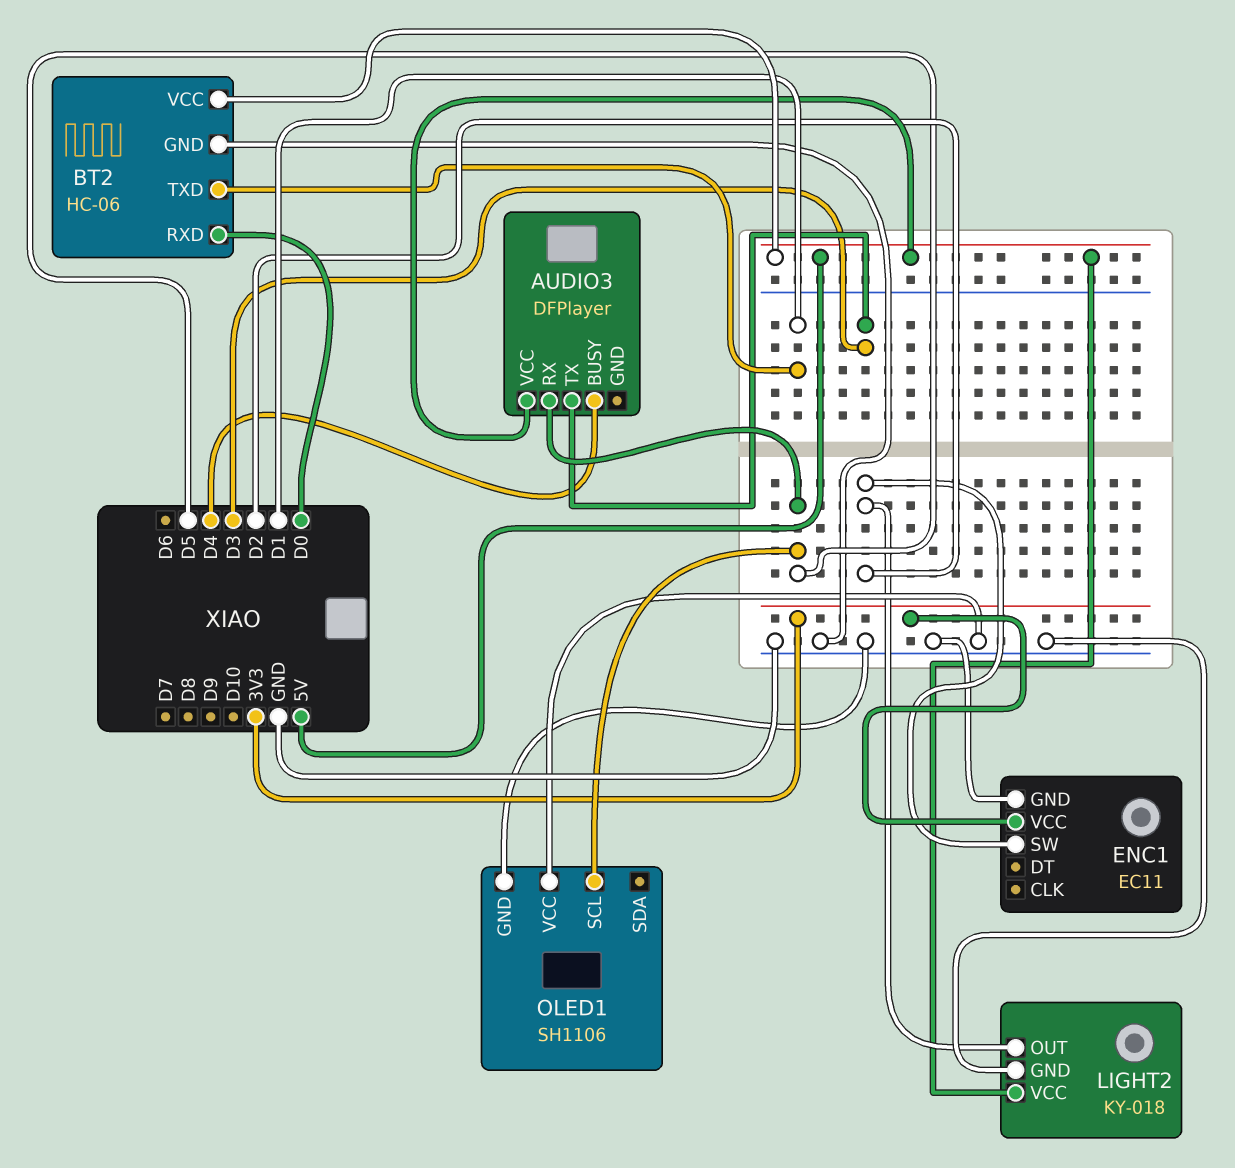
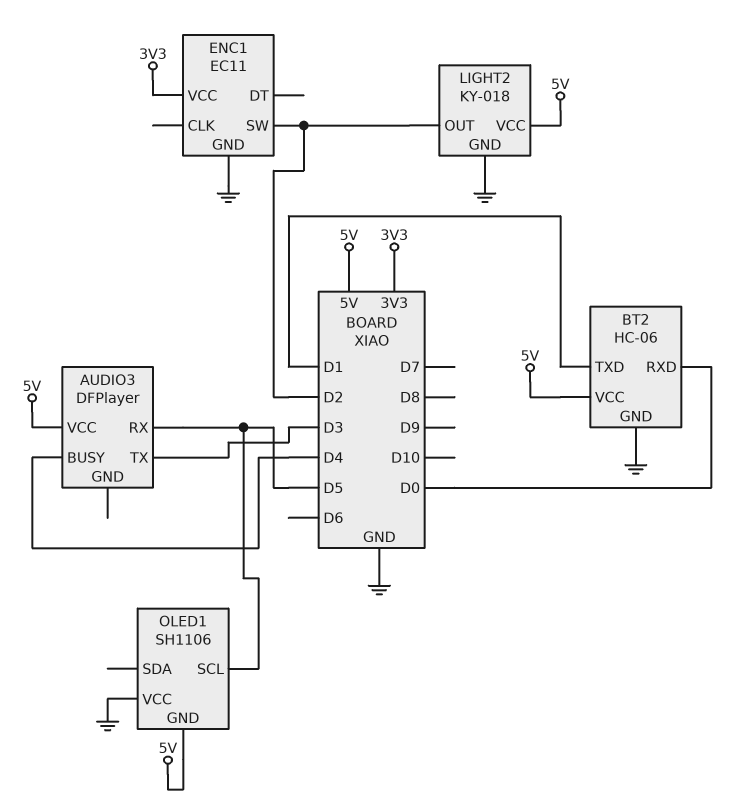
OLED1 pin GND: GND -> 5V

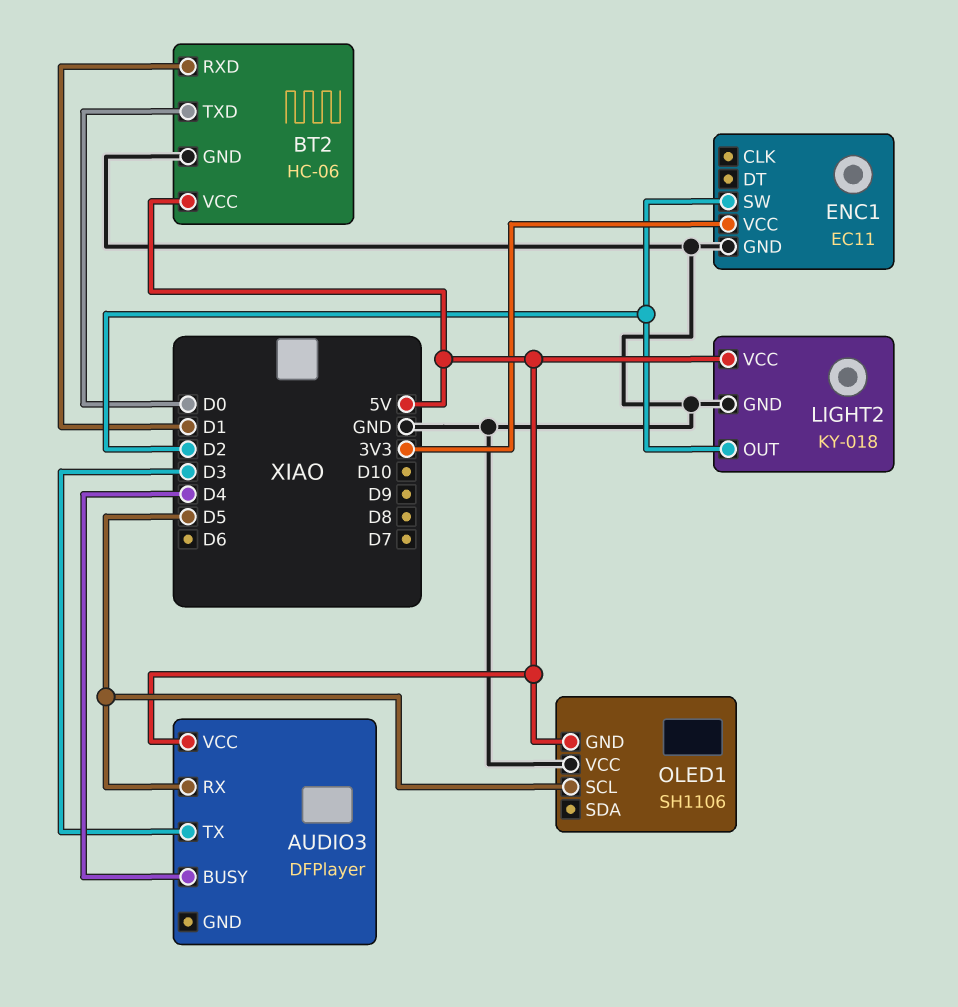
BT2 pin RXD: D0 -> D1
BT2 pin TXD: D1 -> D0

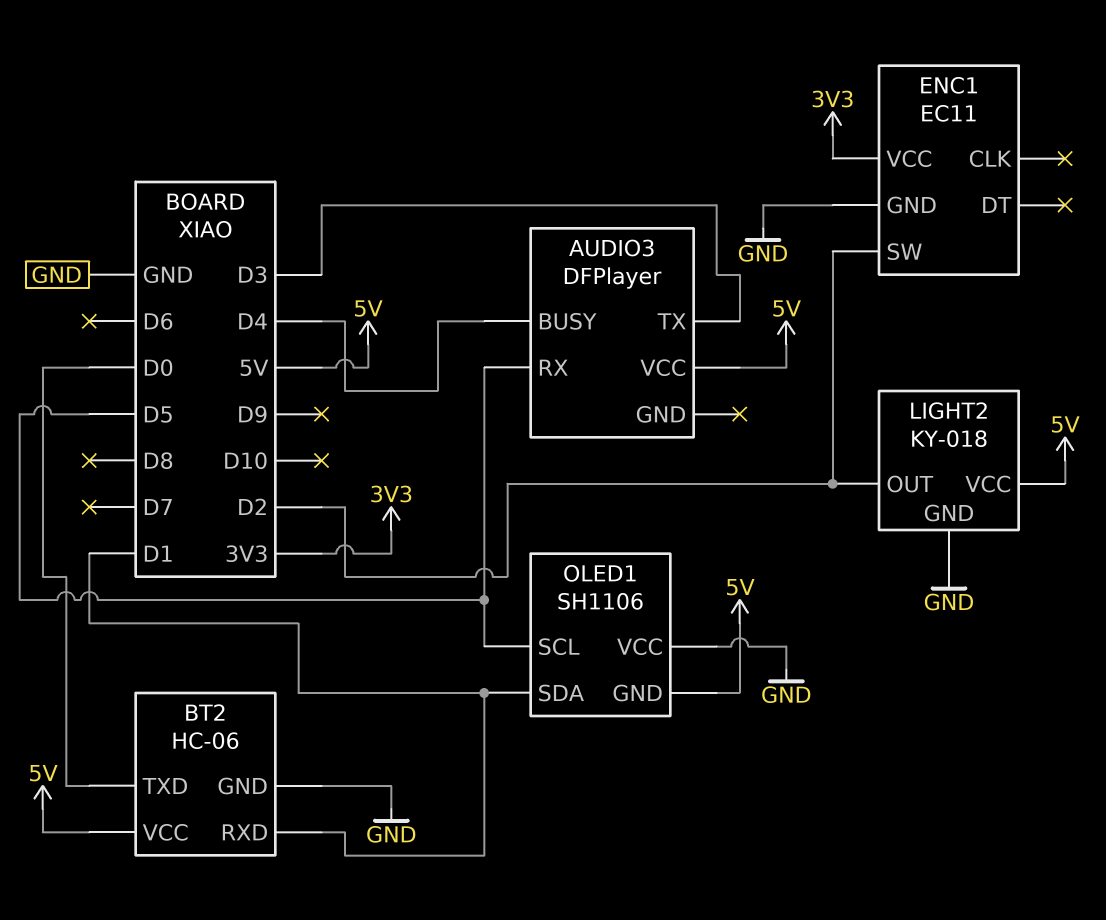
OLED1 pin SDA: none -> D1

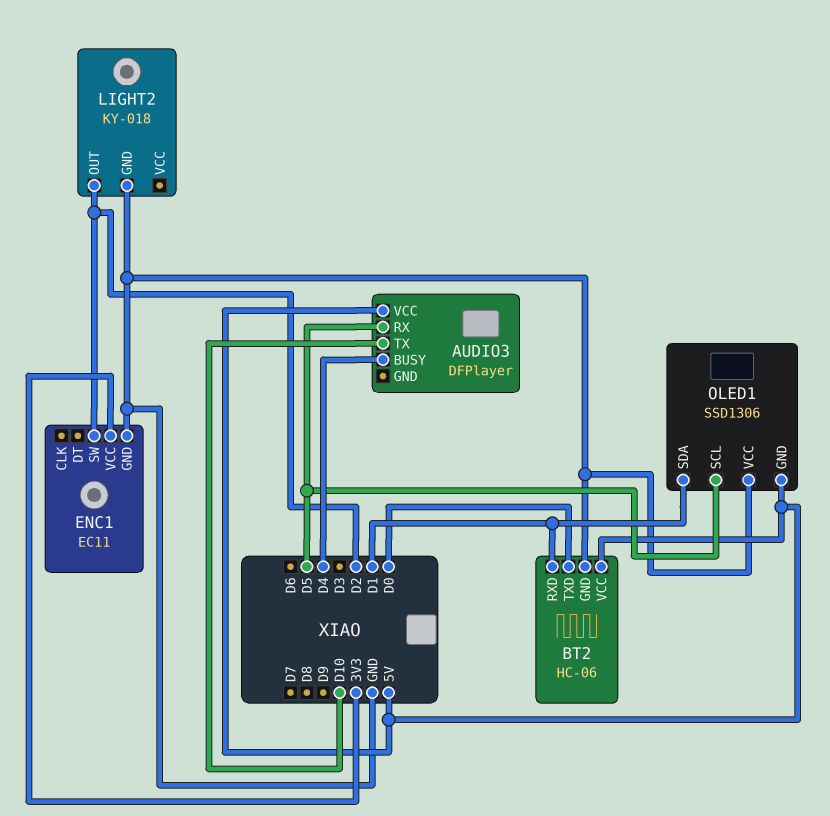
AUDIO3 pin TX: D3 -> D10
LIGHT2 pin VCC: 5V -> none
OLED1: SH1106 -> SSD1306

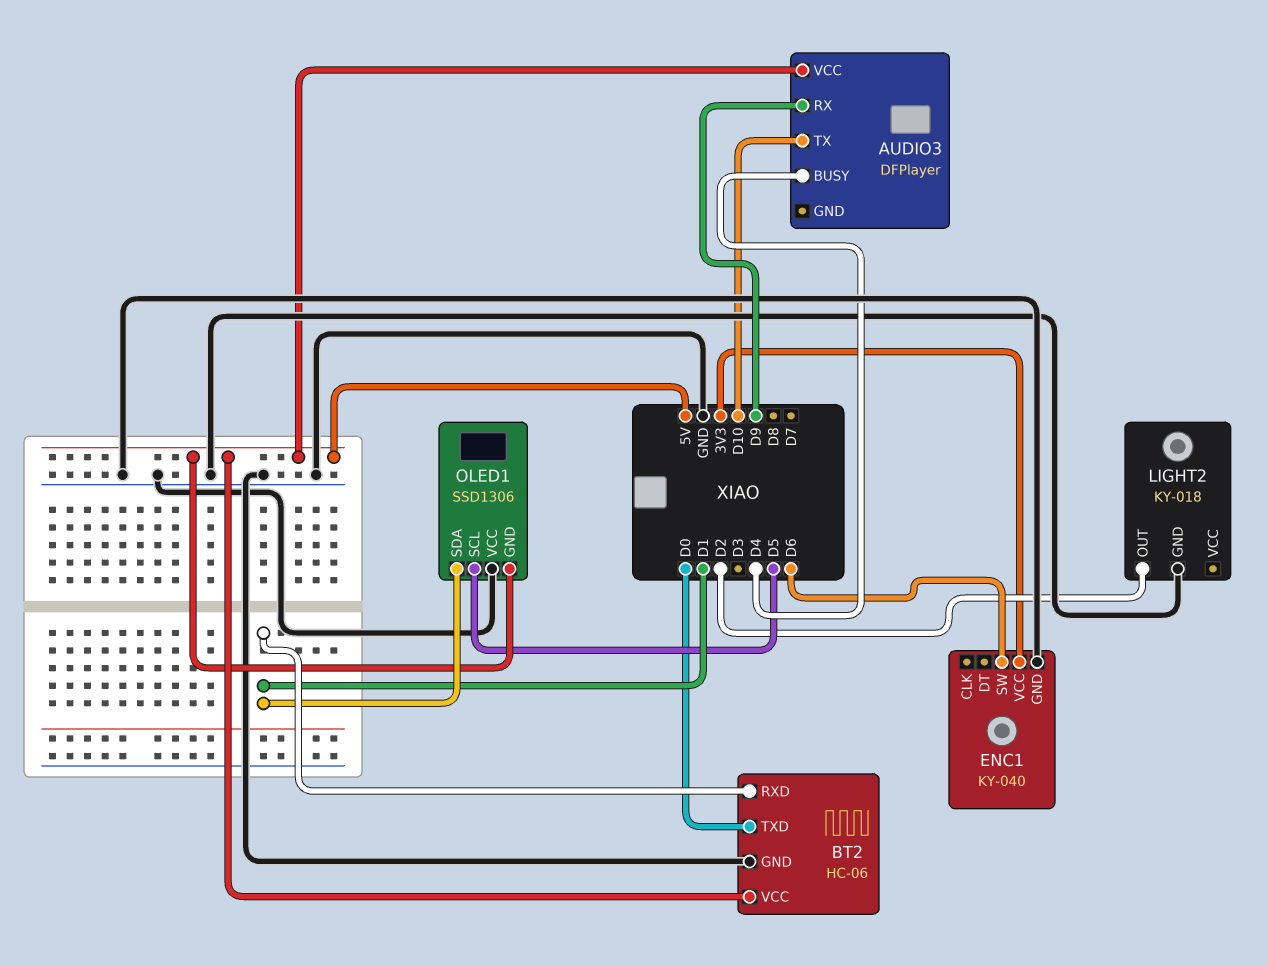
AUDIO3 pin RX: D5 -> D9
ENC1: EC11 -> KY-040
ENC1 pin SW: D2 -> D6

